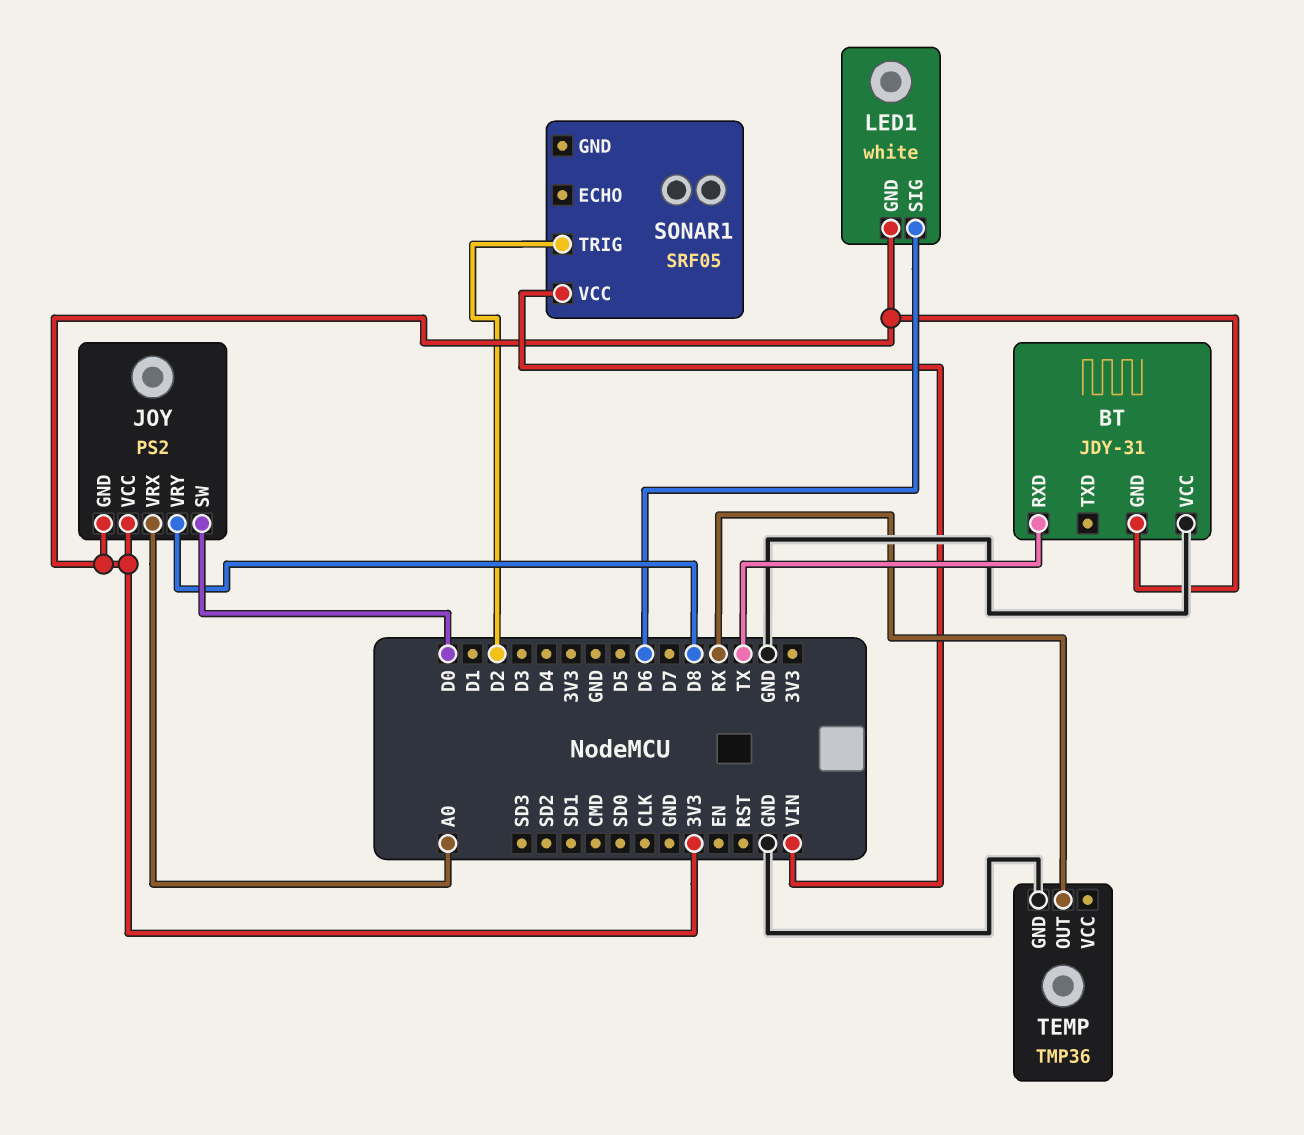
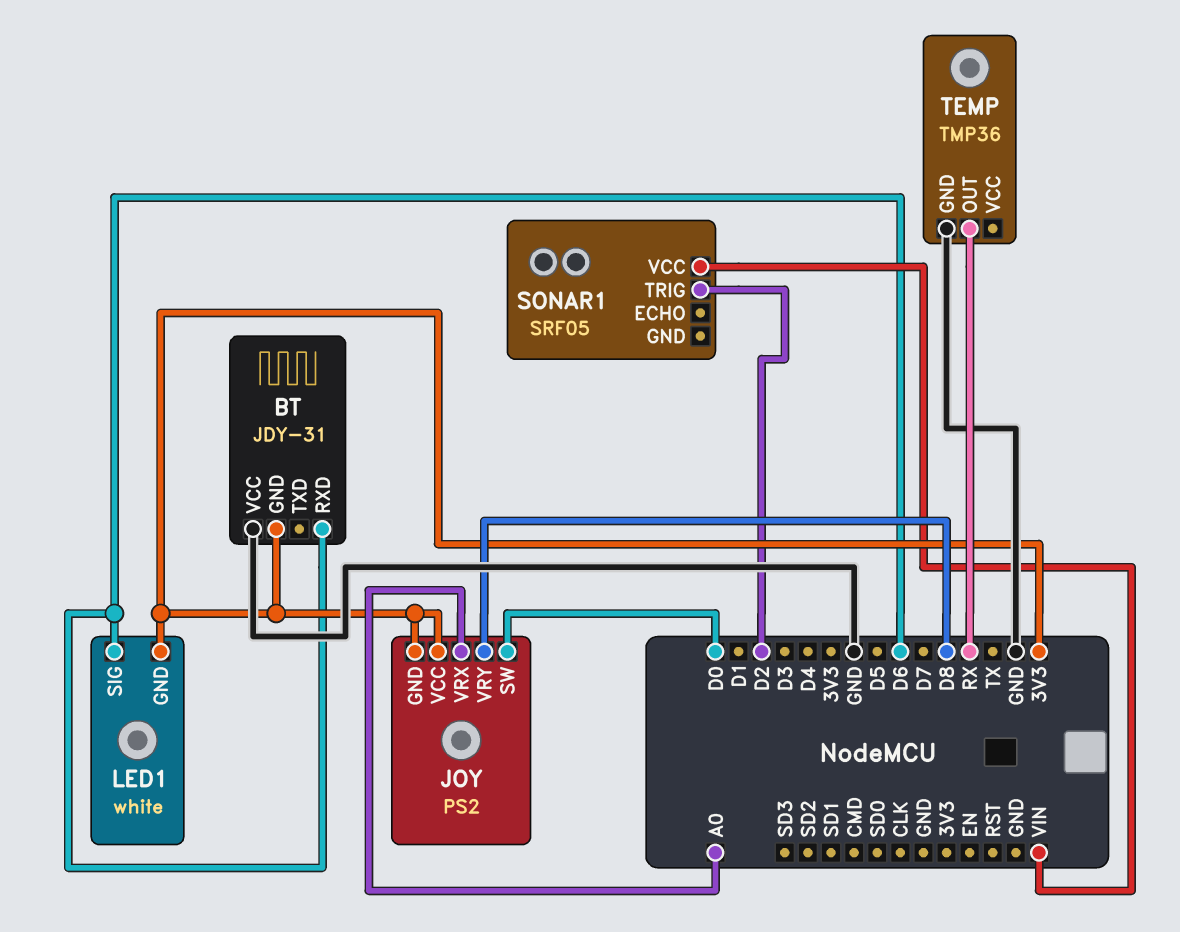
BT pin RXD: TX -> D6

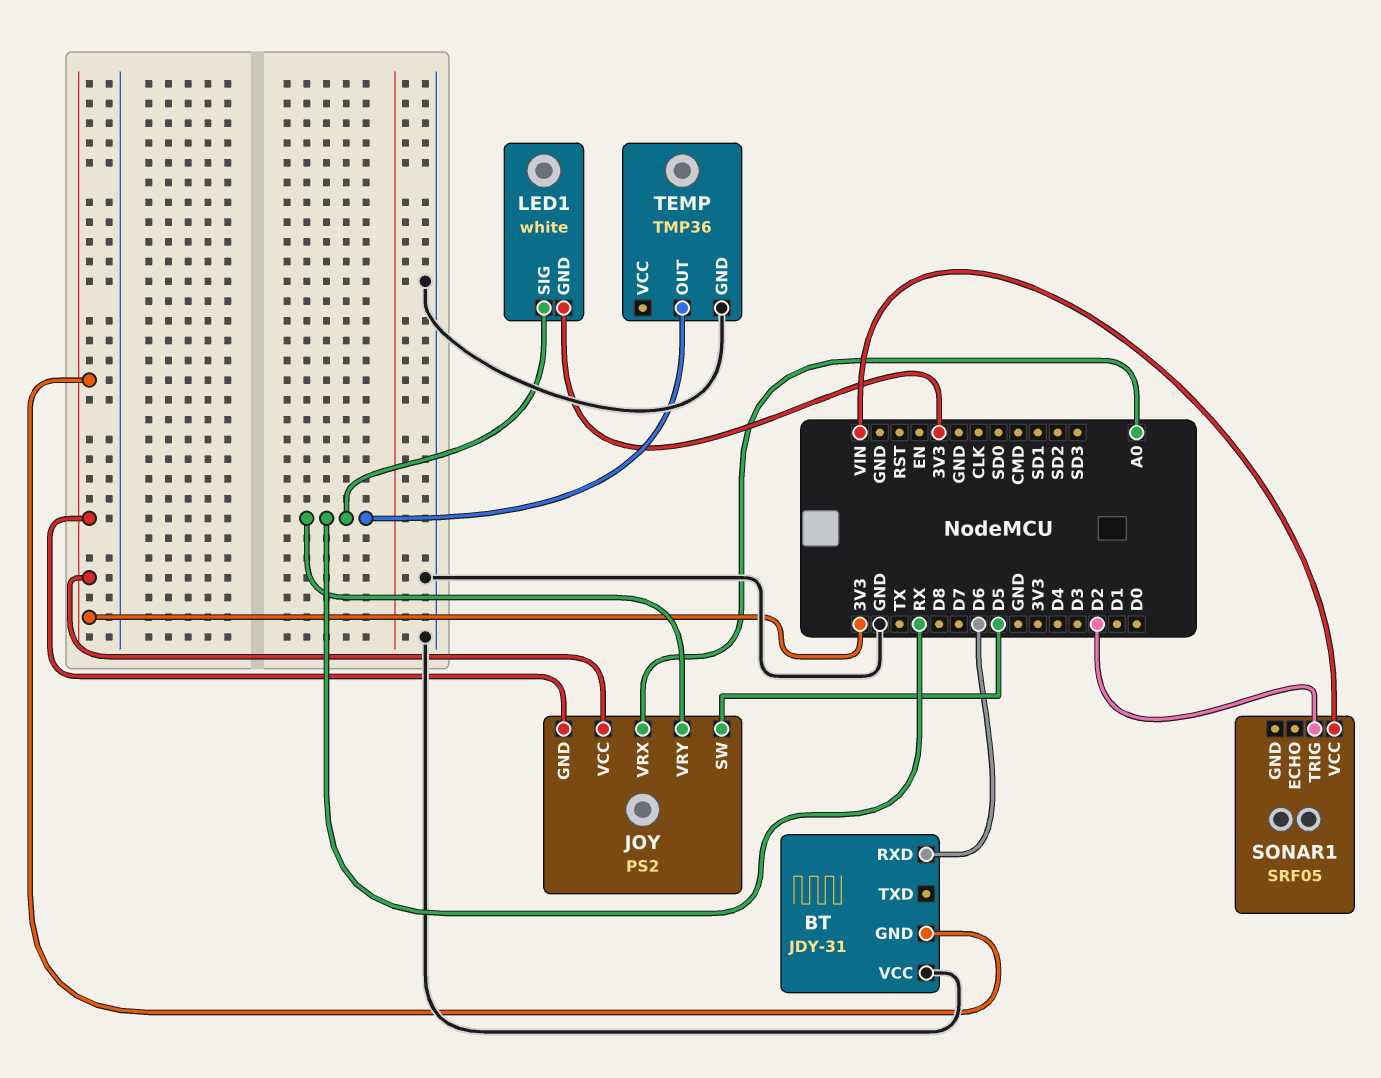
JOY pin SW: D0 -> D5
JOY pin VRY: D8 -> RX
LED1 pin SIG: D6 -> RX

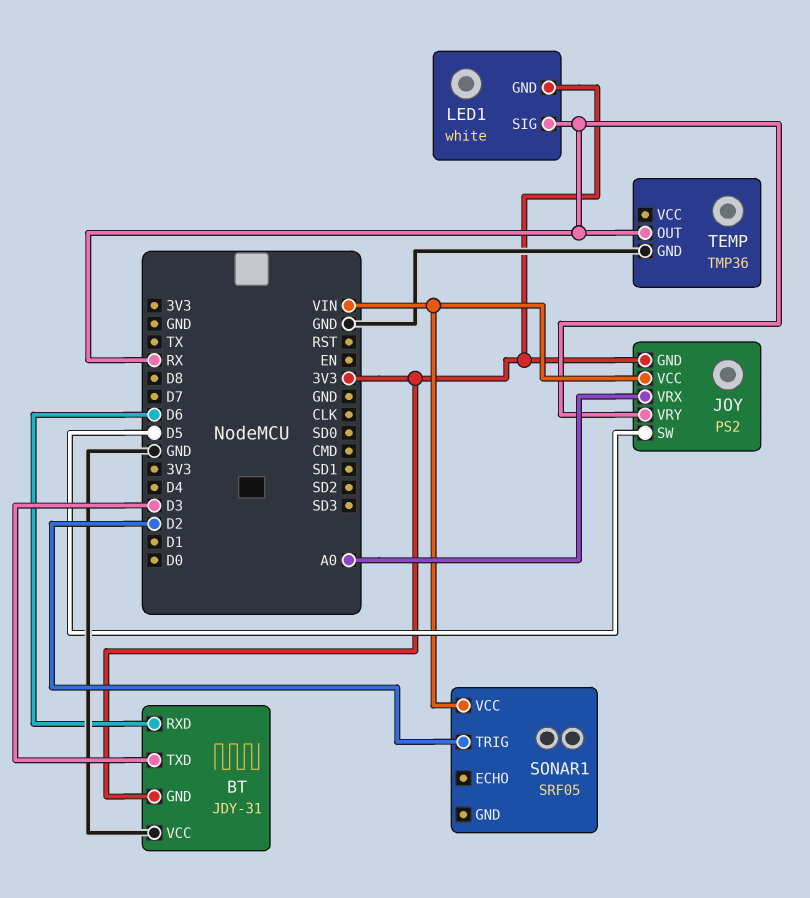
BT pin TXD: none -> D3
JOY pin VCC: 3V3 -> VIN

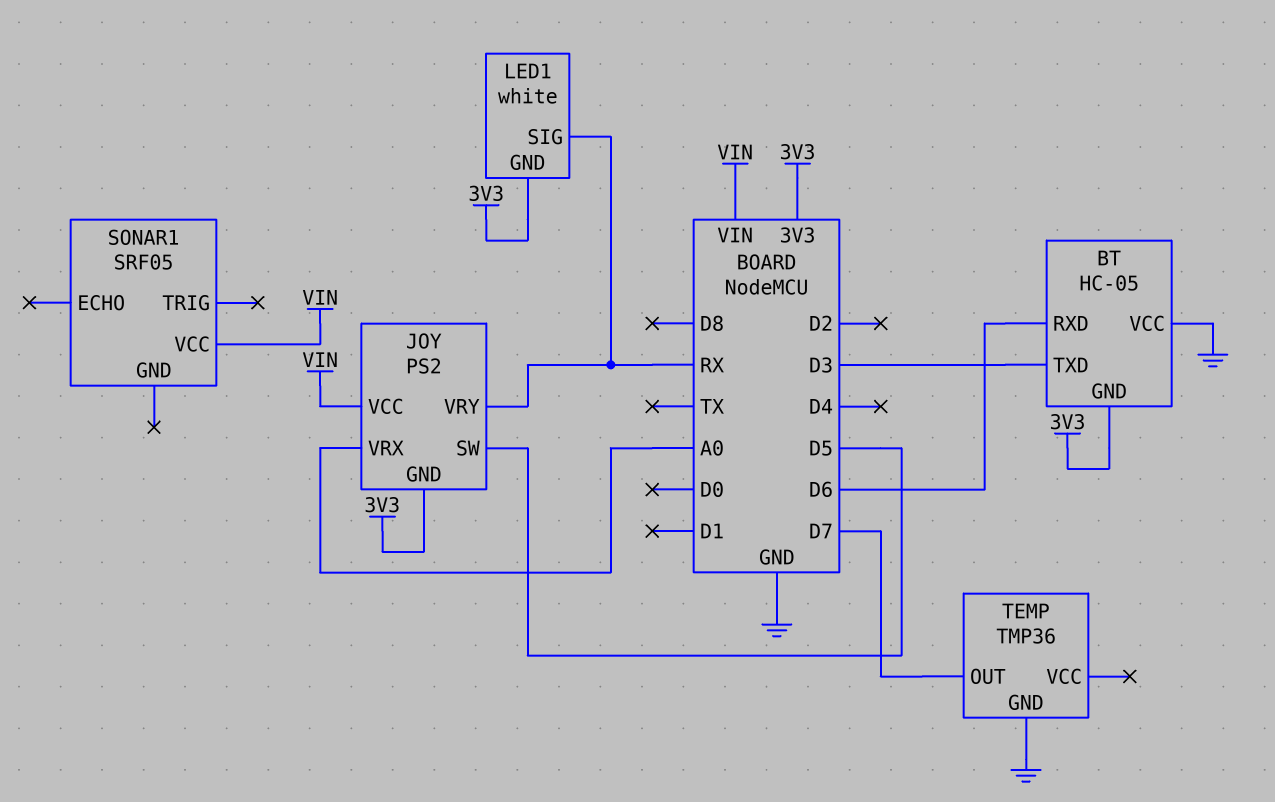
BT: JDY-31 -> HC-05
SONAR1 pin TRIG: D2 -> none
TEMP pin OUT: RX -> D7

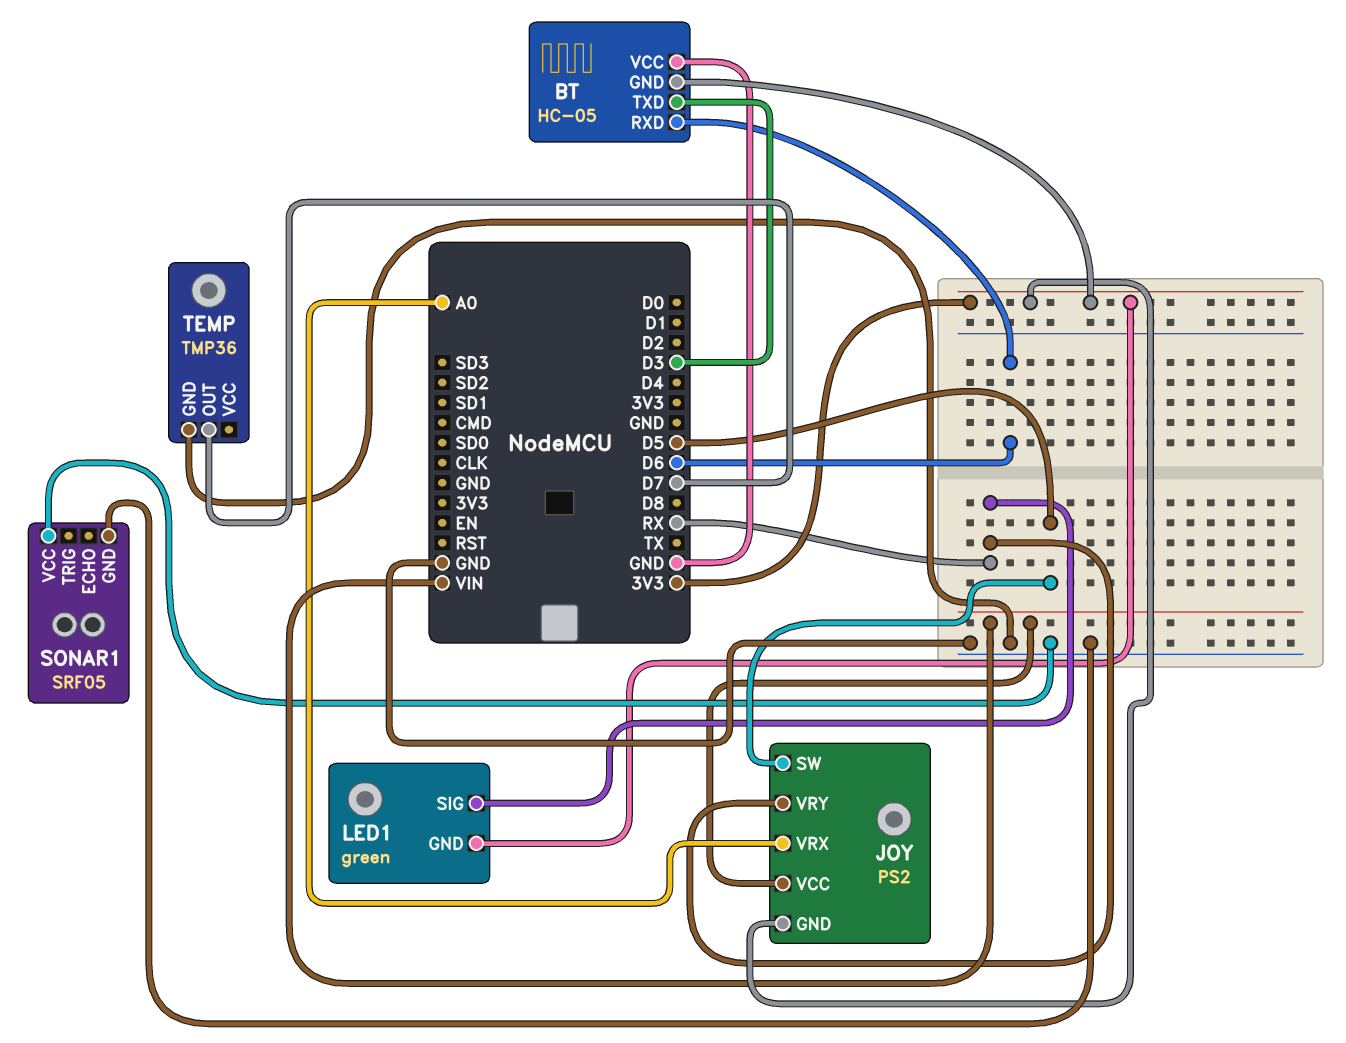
LED1: white -> green
SONAR1 pin GND: none -> GND
SONAR1 pin VCC: VIN -> GND

